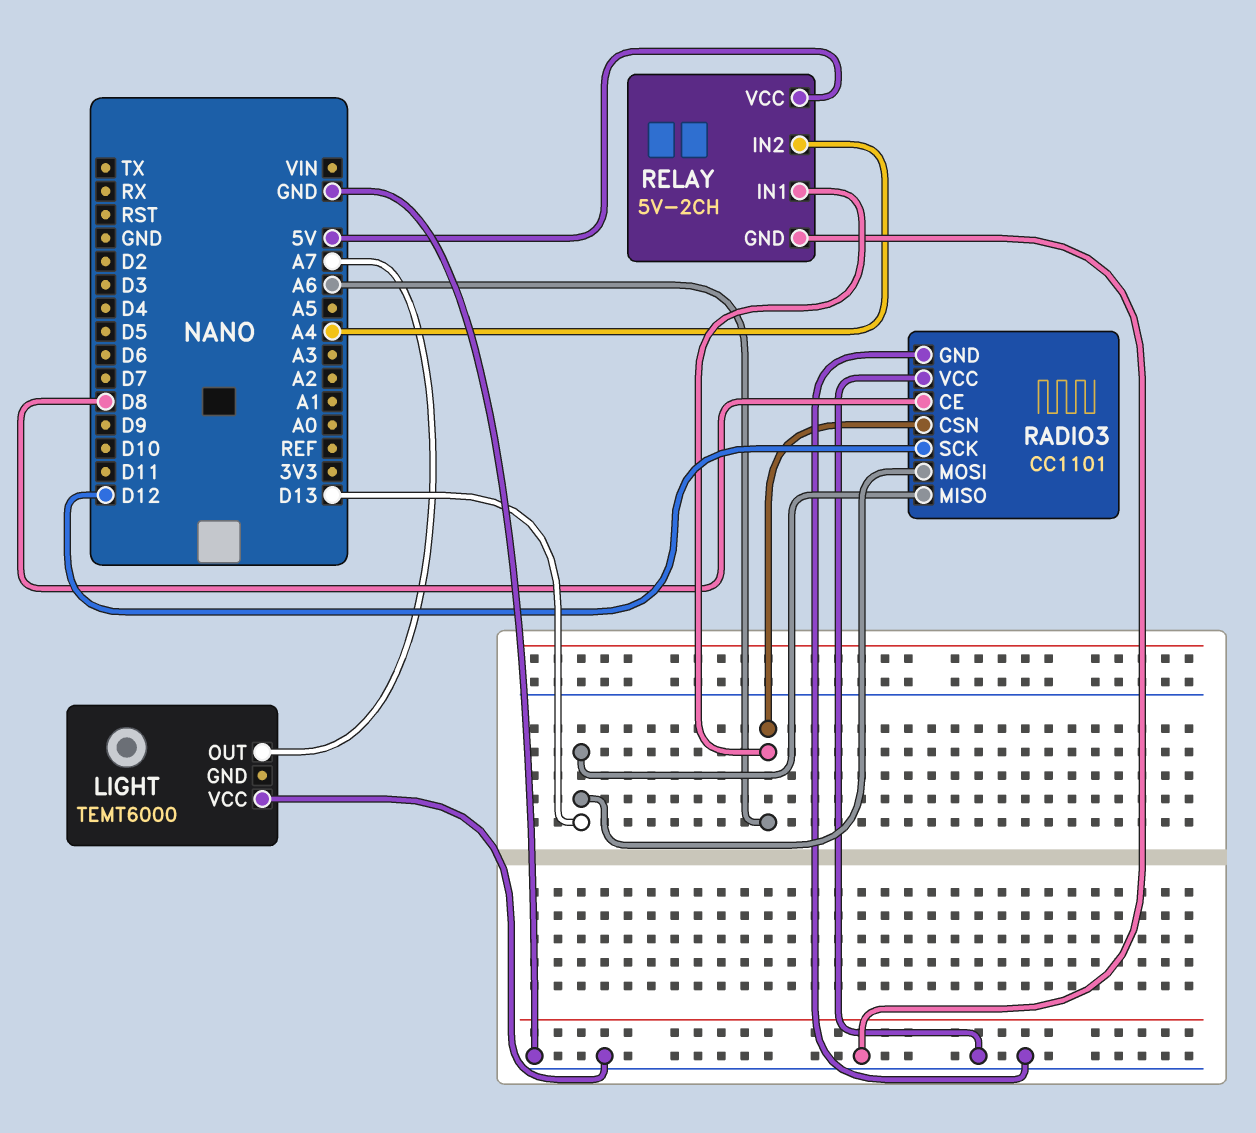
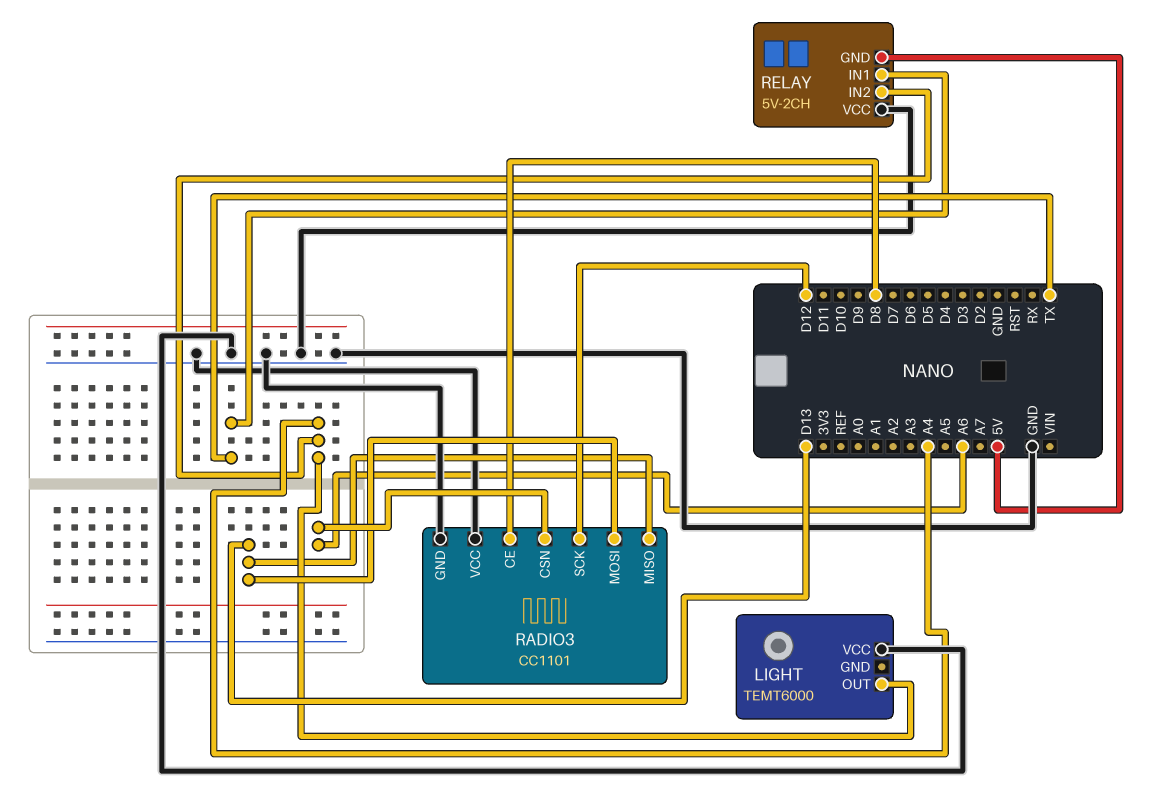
LIGHT pin OUT: A7 -> A4
RELAY pin GND: GND -> 5V
RELAY pin IN1: A6 -> TX
RELAY pin VCC: 5V -> GND

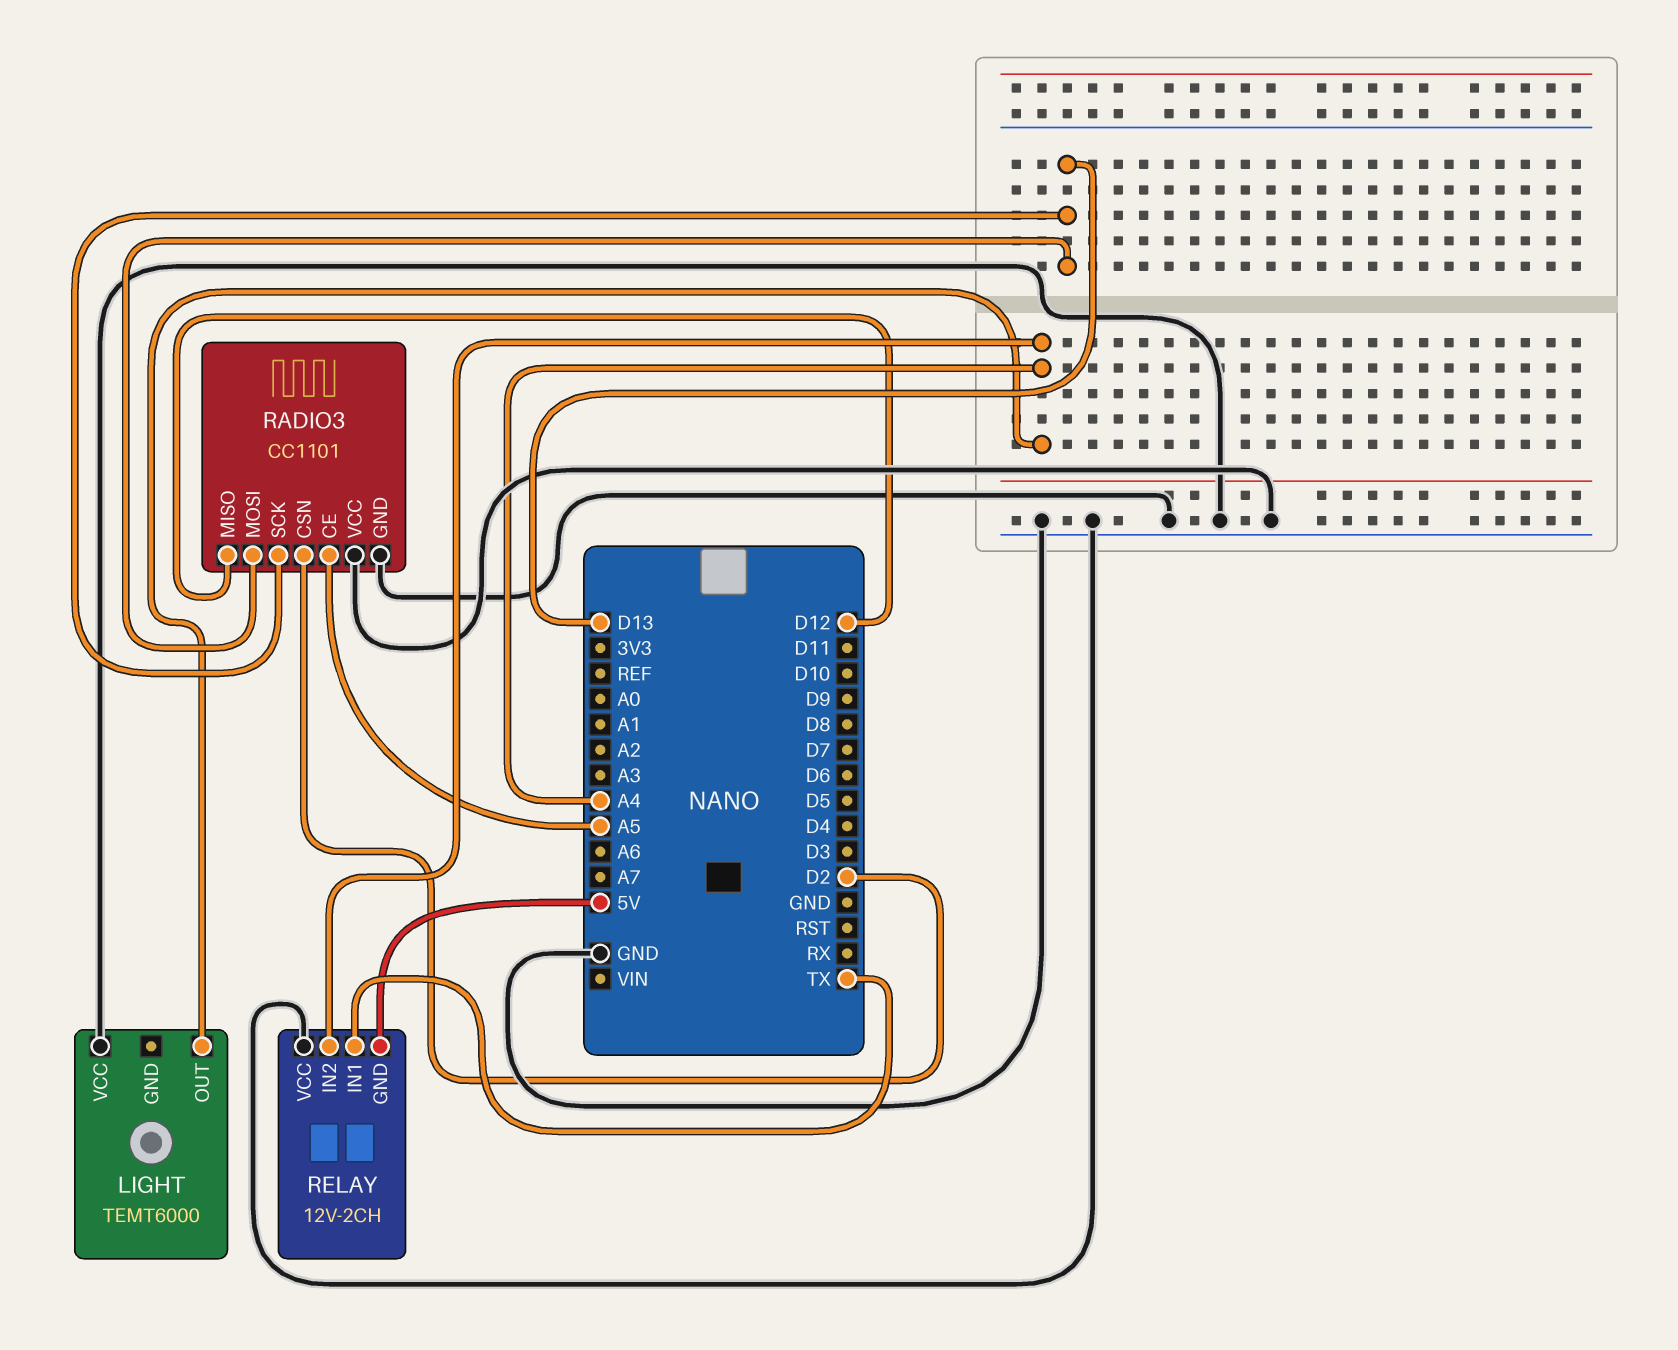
RADIO3 pin CE: D8 -> A5
RADIO3 pin CSN: A6 -> D2
RADIO3 pin MISO: D13 -> D12
RADIO3 pin SCK: D12 -> D13
RELAY: 5V-2CH -> 12V-2CH

